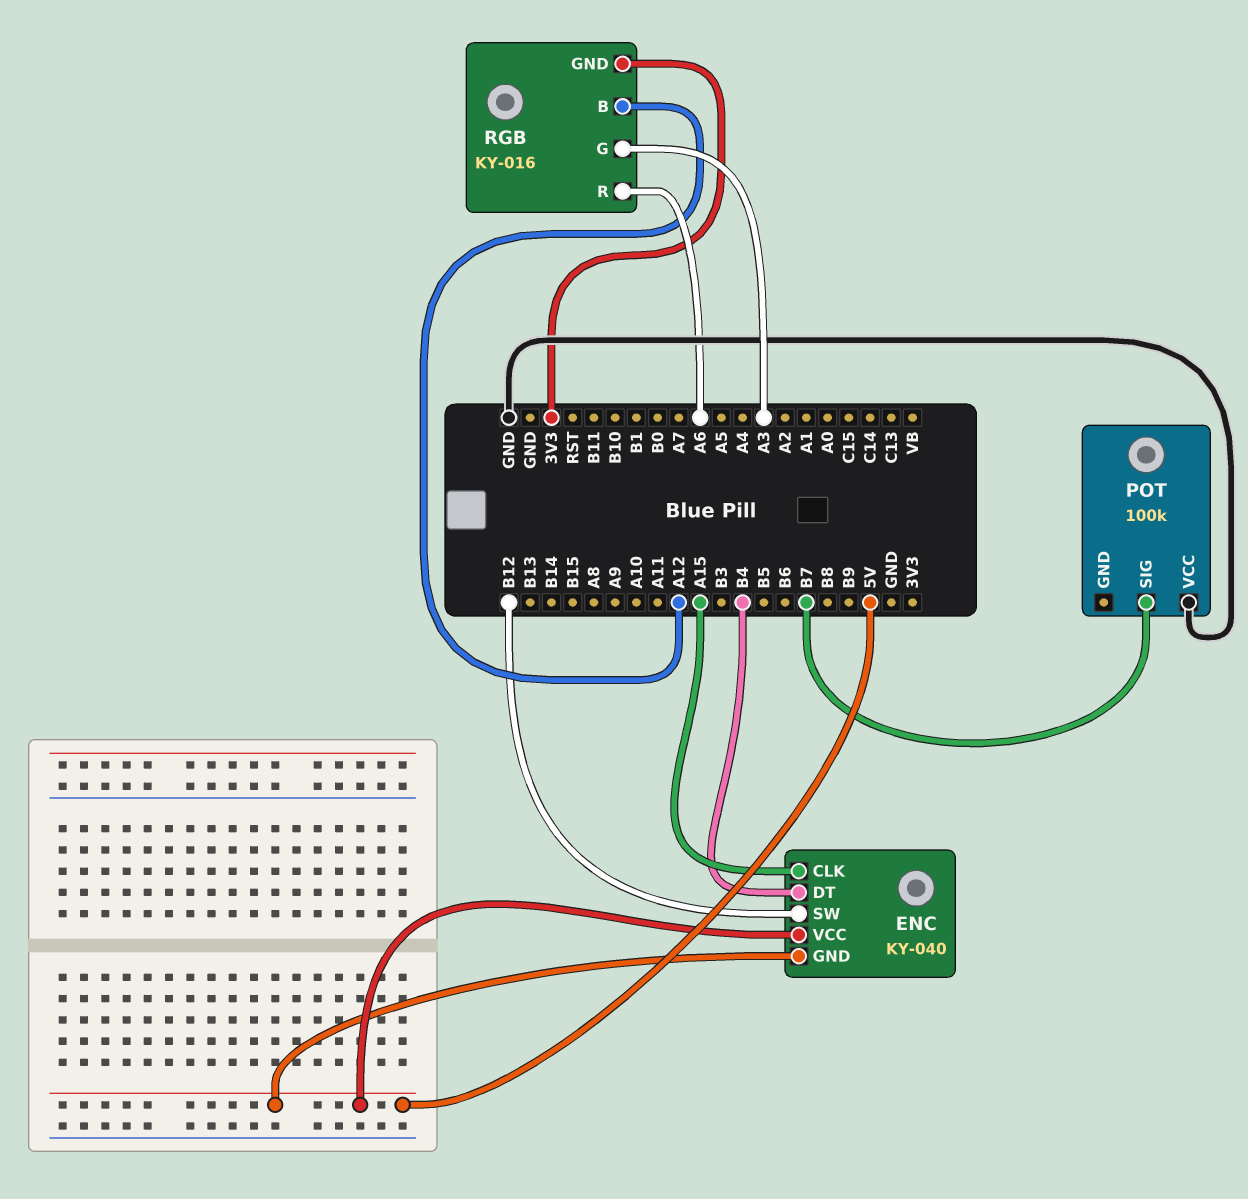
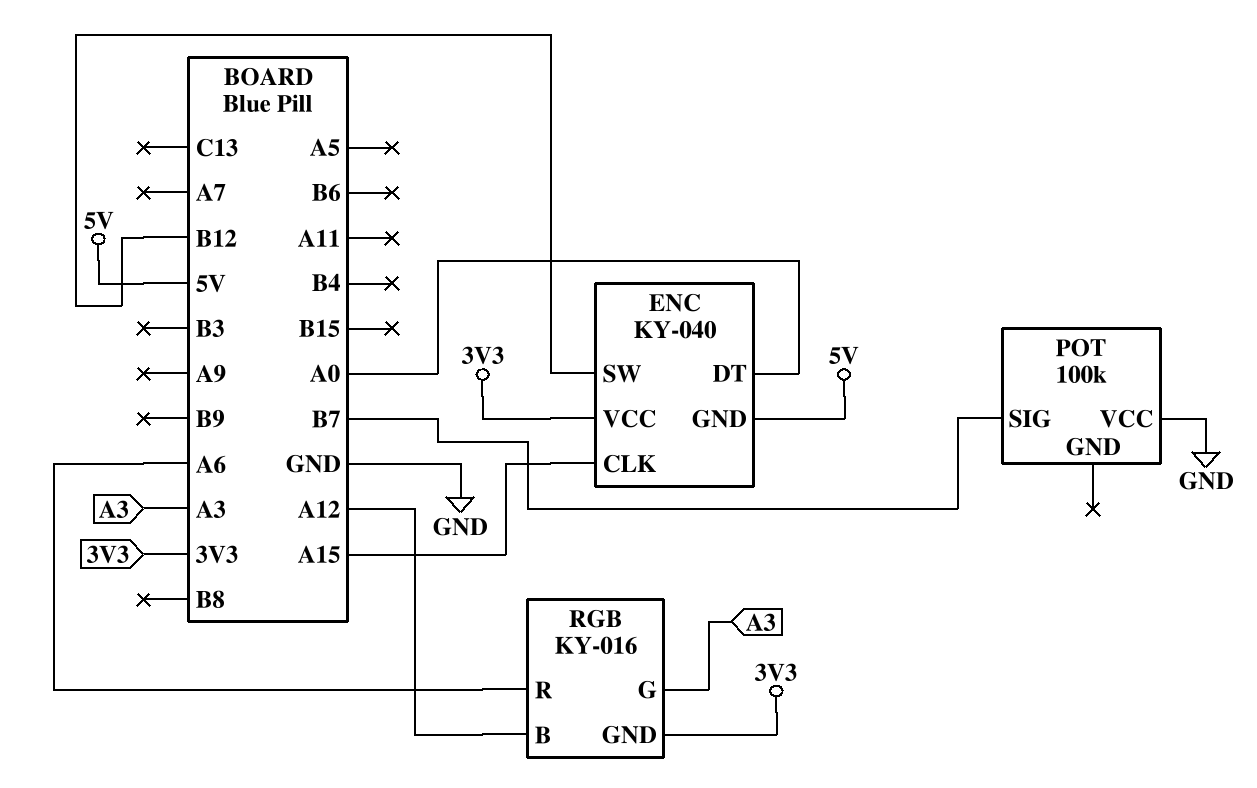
ENC pin DT: B4 -> A0
ENC pin VCC: 5V -> 3V3

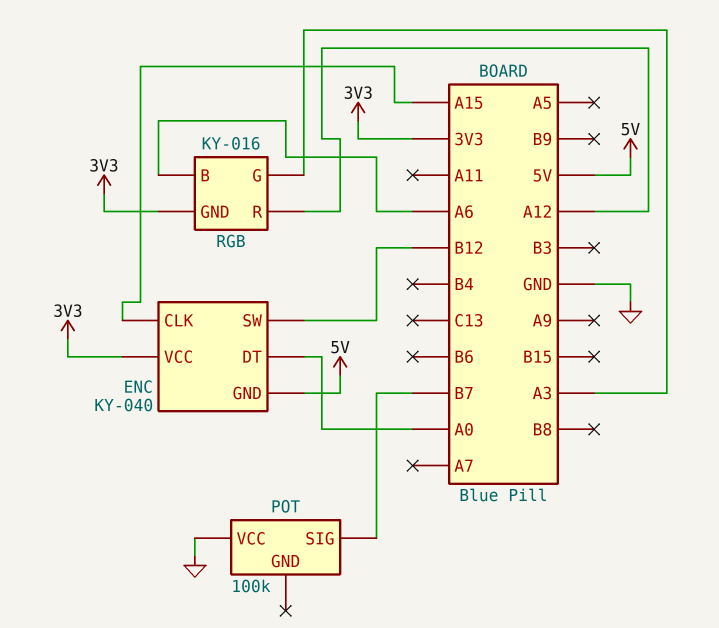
RGB pin B: A12 -> A6
RGB pin R: A6 -> A12

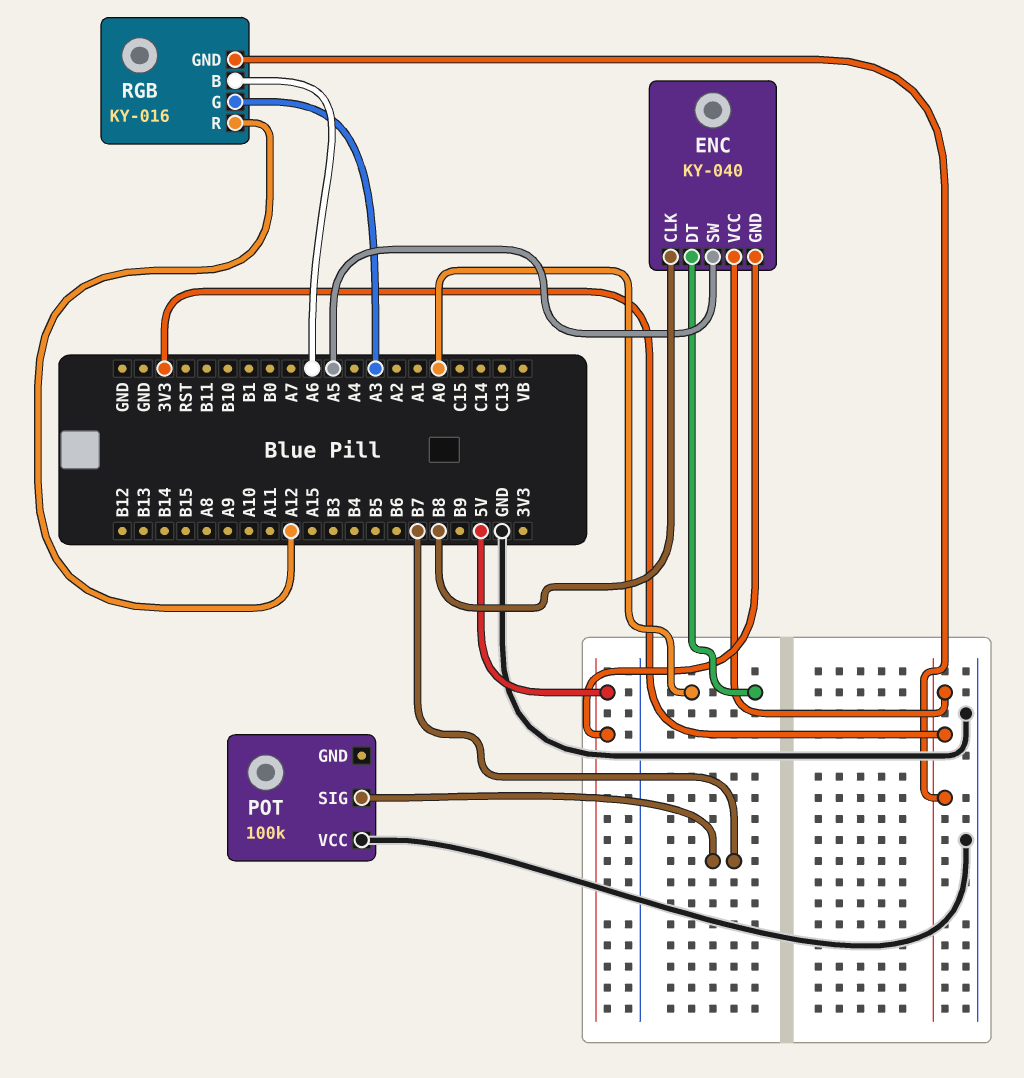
ENC pin CLK: A15 -> B8
ENC pin SW: B12 -> A5

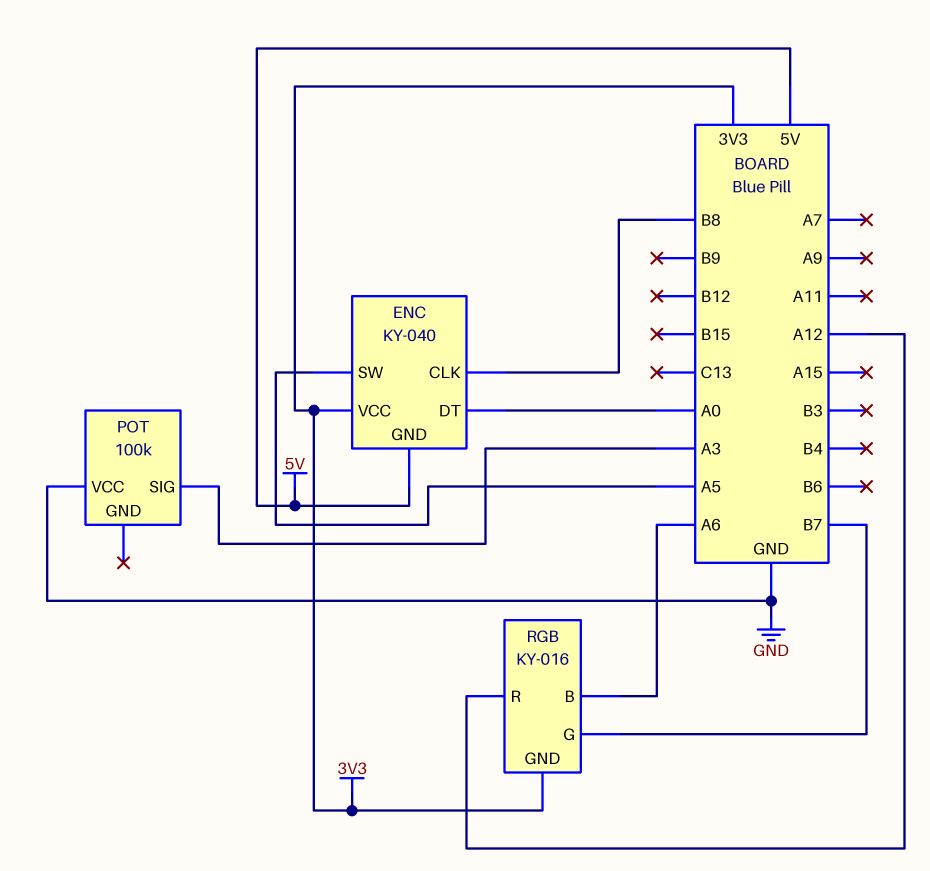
POT pin SIG: B7 -> A3
RGB pin G: A3 -> B7

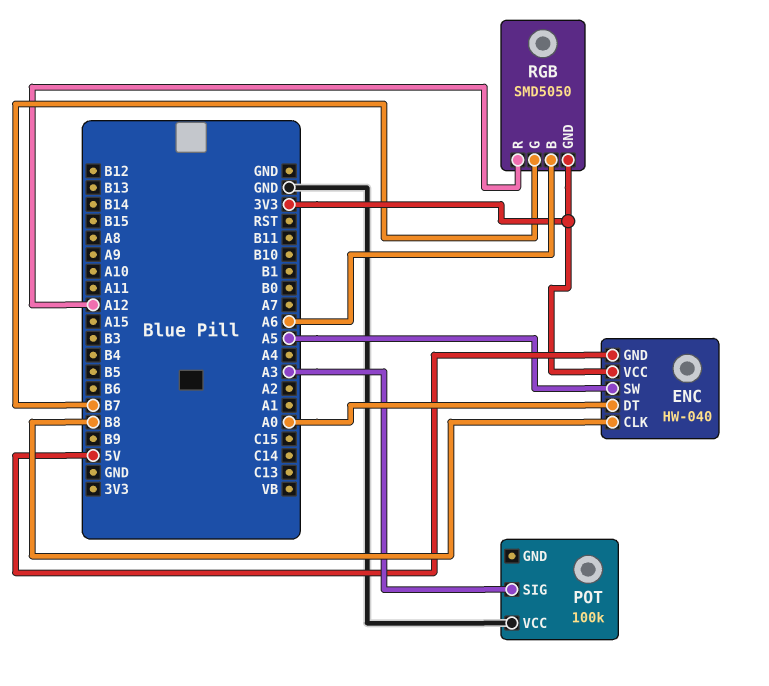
ENC: KY-040 -> HW-040
RGB: KY-016 -> SMD5050

